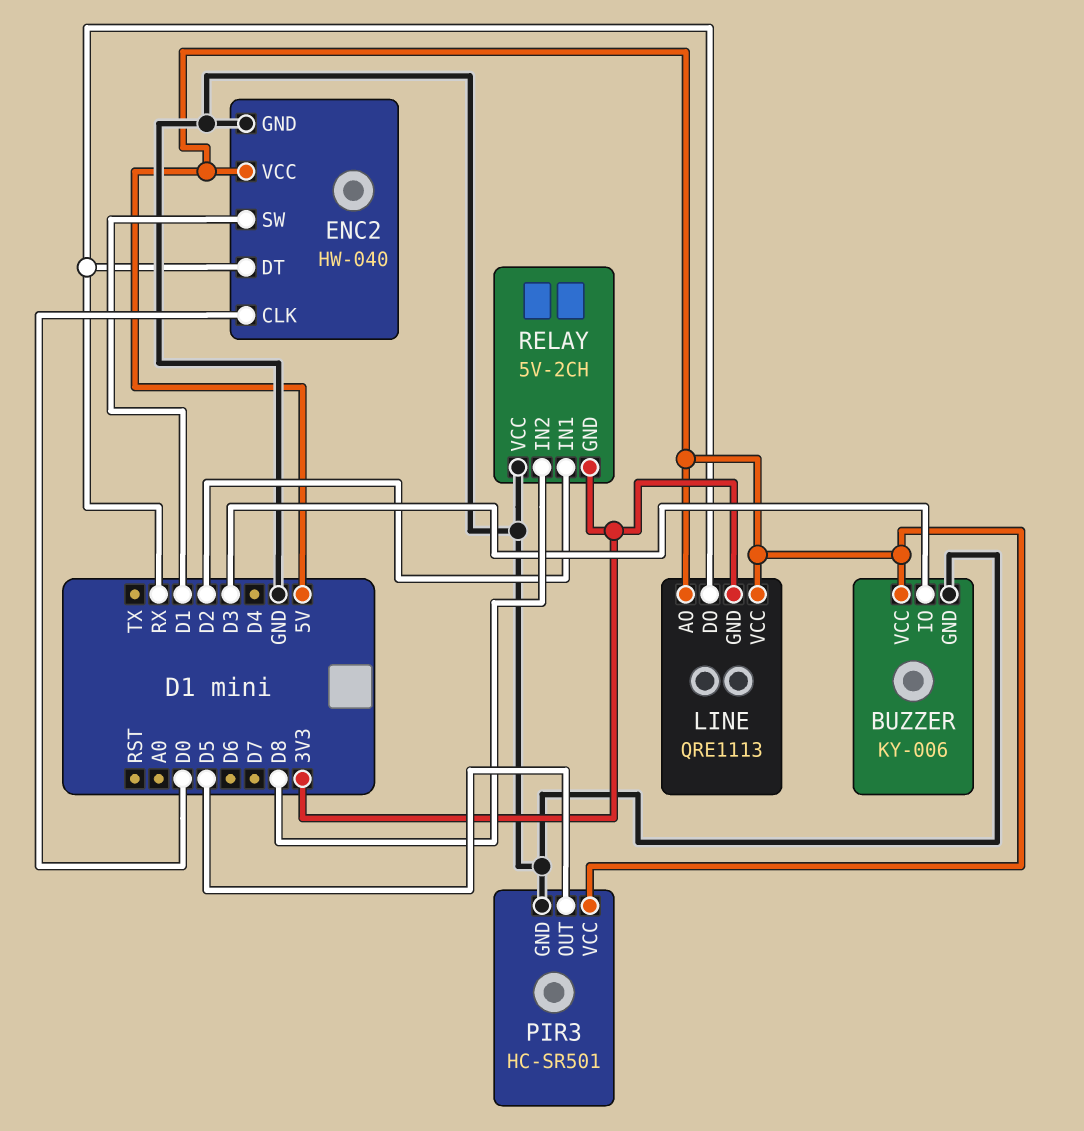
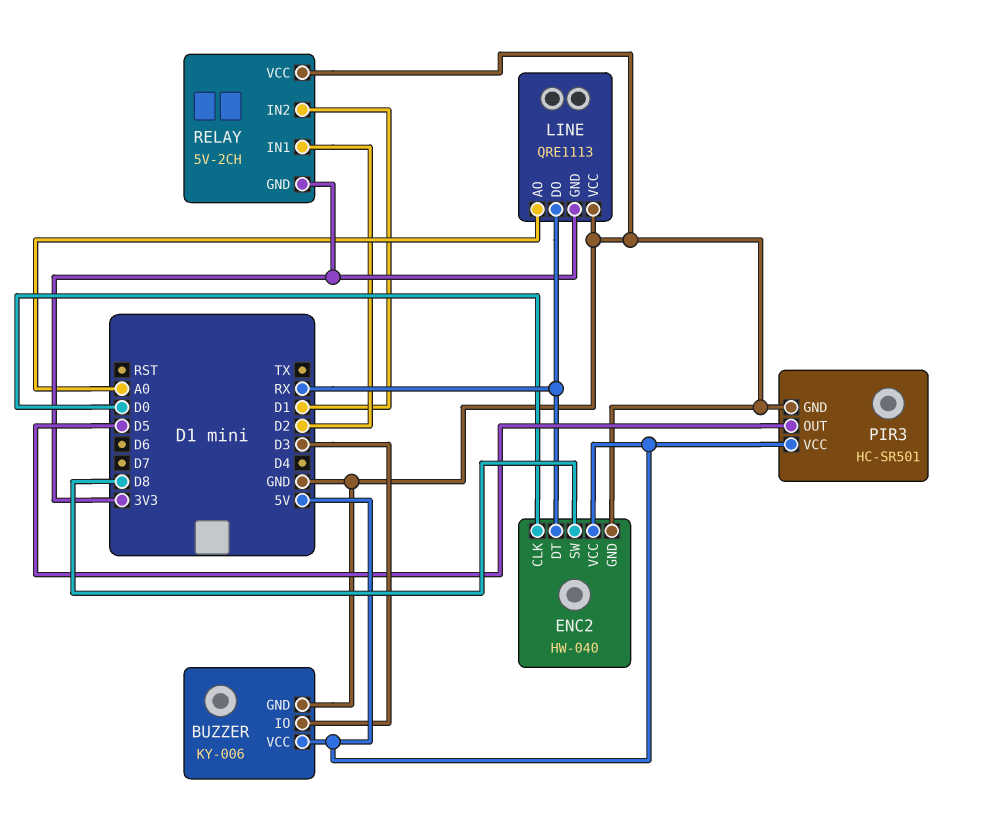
ENC2 pin SW: D1 -> D8
LINE pin AO: 5V -> A0
LINE pin VCC: 5V -> GND
RELAY pin IN2: D8 -> D1

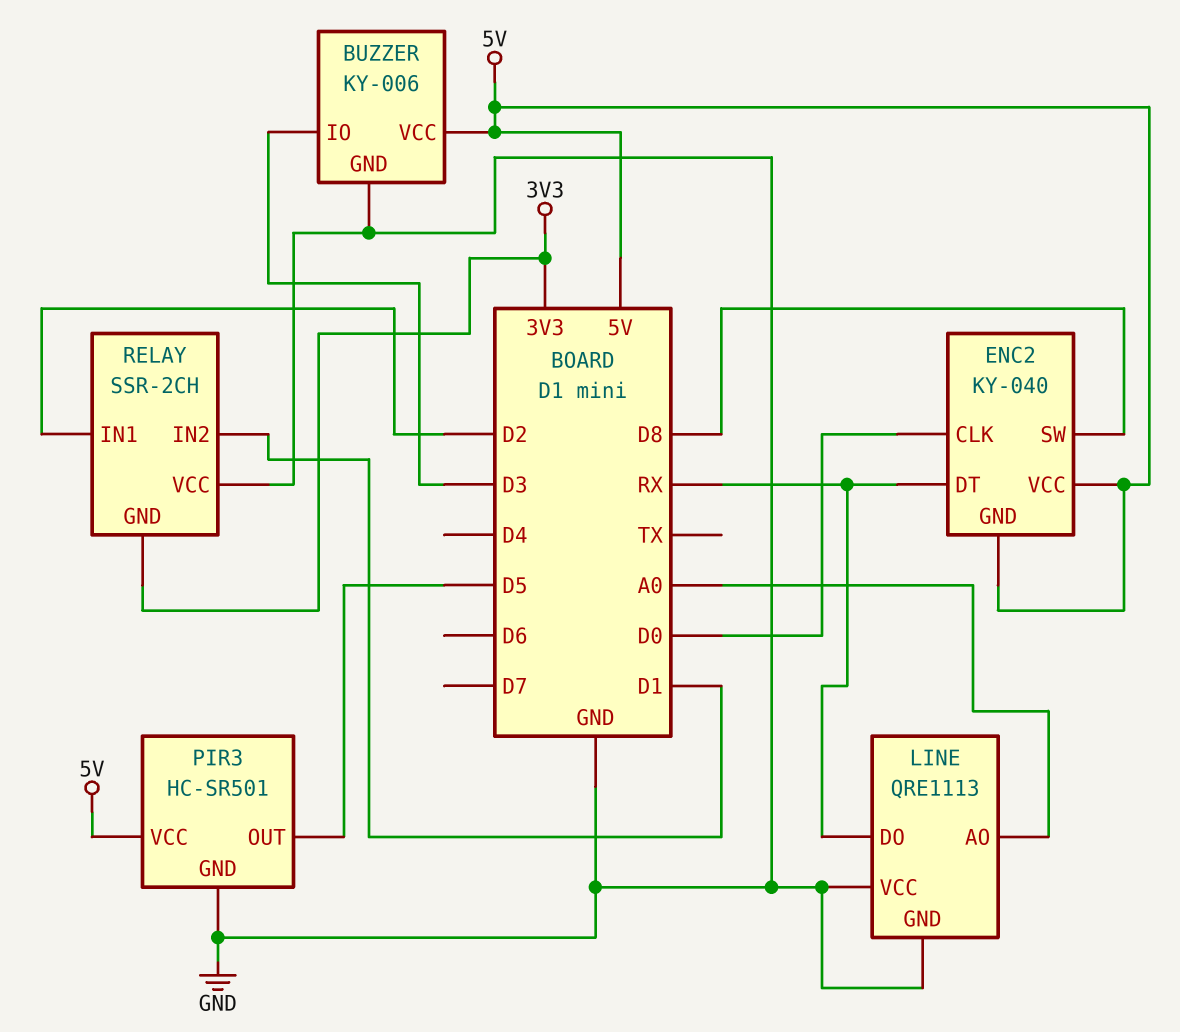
ENC2: HW-040 -> KY-040
ENC2 pin GND: GND -> 5V
LINE pin GND: 3V3 -> GND
RELAY: 5V-2CH -> SSR-2CH

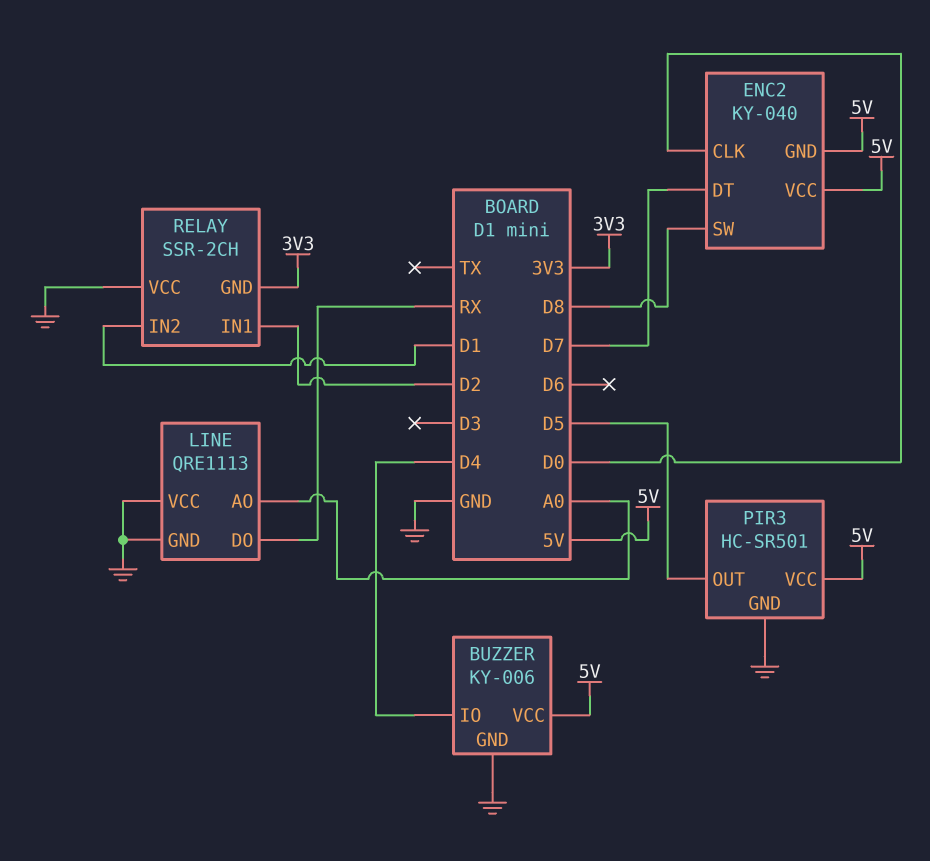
BUZZER pin IO: D3 -> D4
ENC2 pin DT: RX -> D7

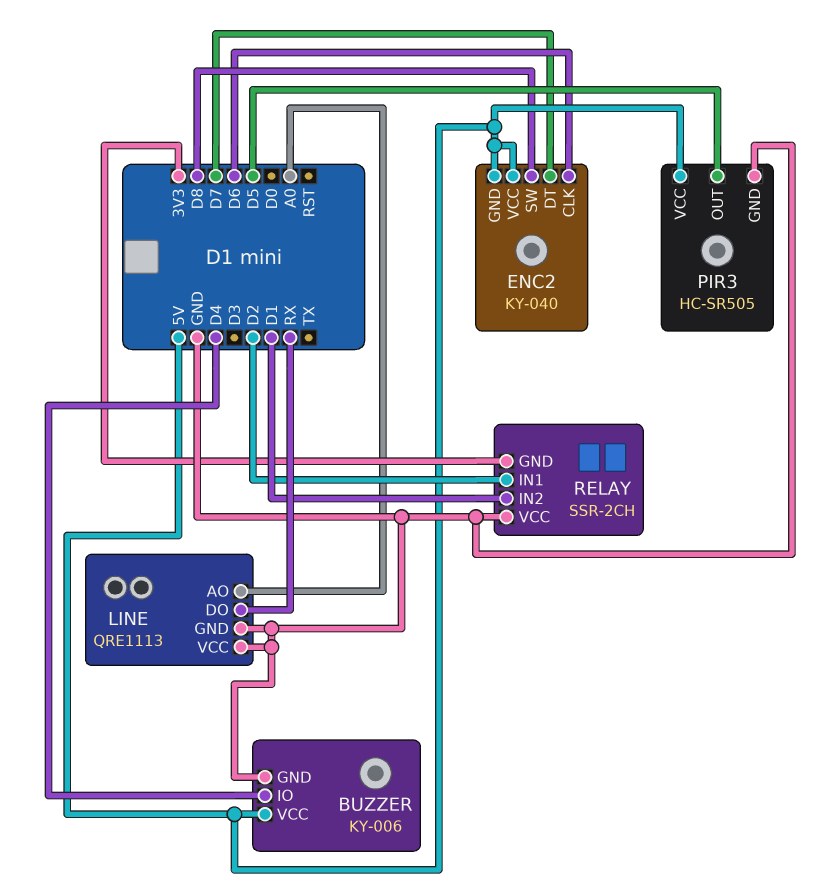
ENC2 pin CLK: D0 -> D6
PIR3: HC-SR501 -> HC-SR505

